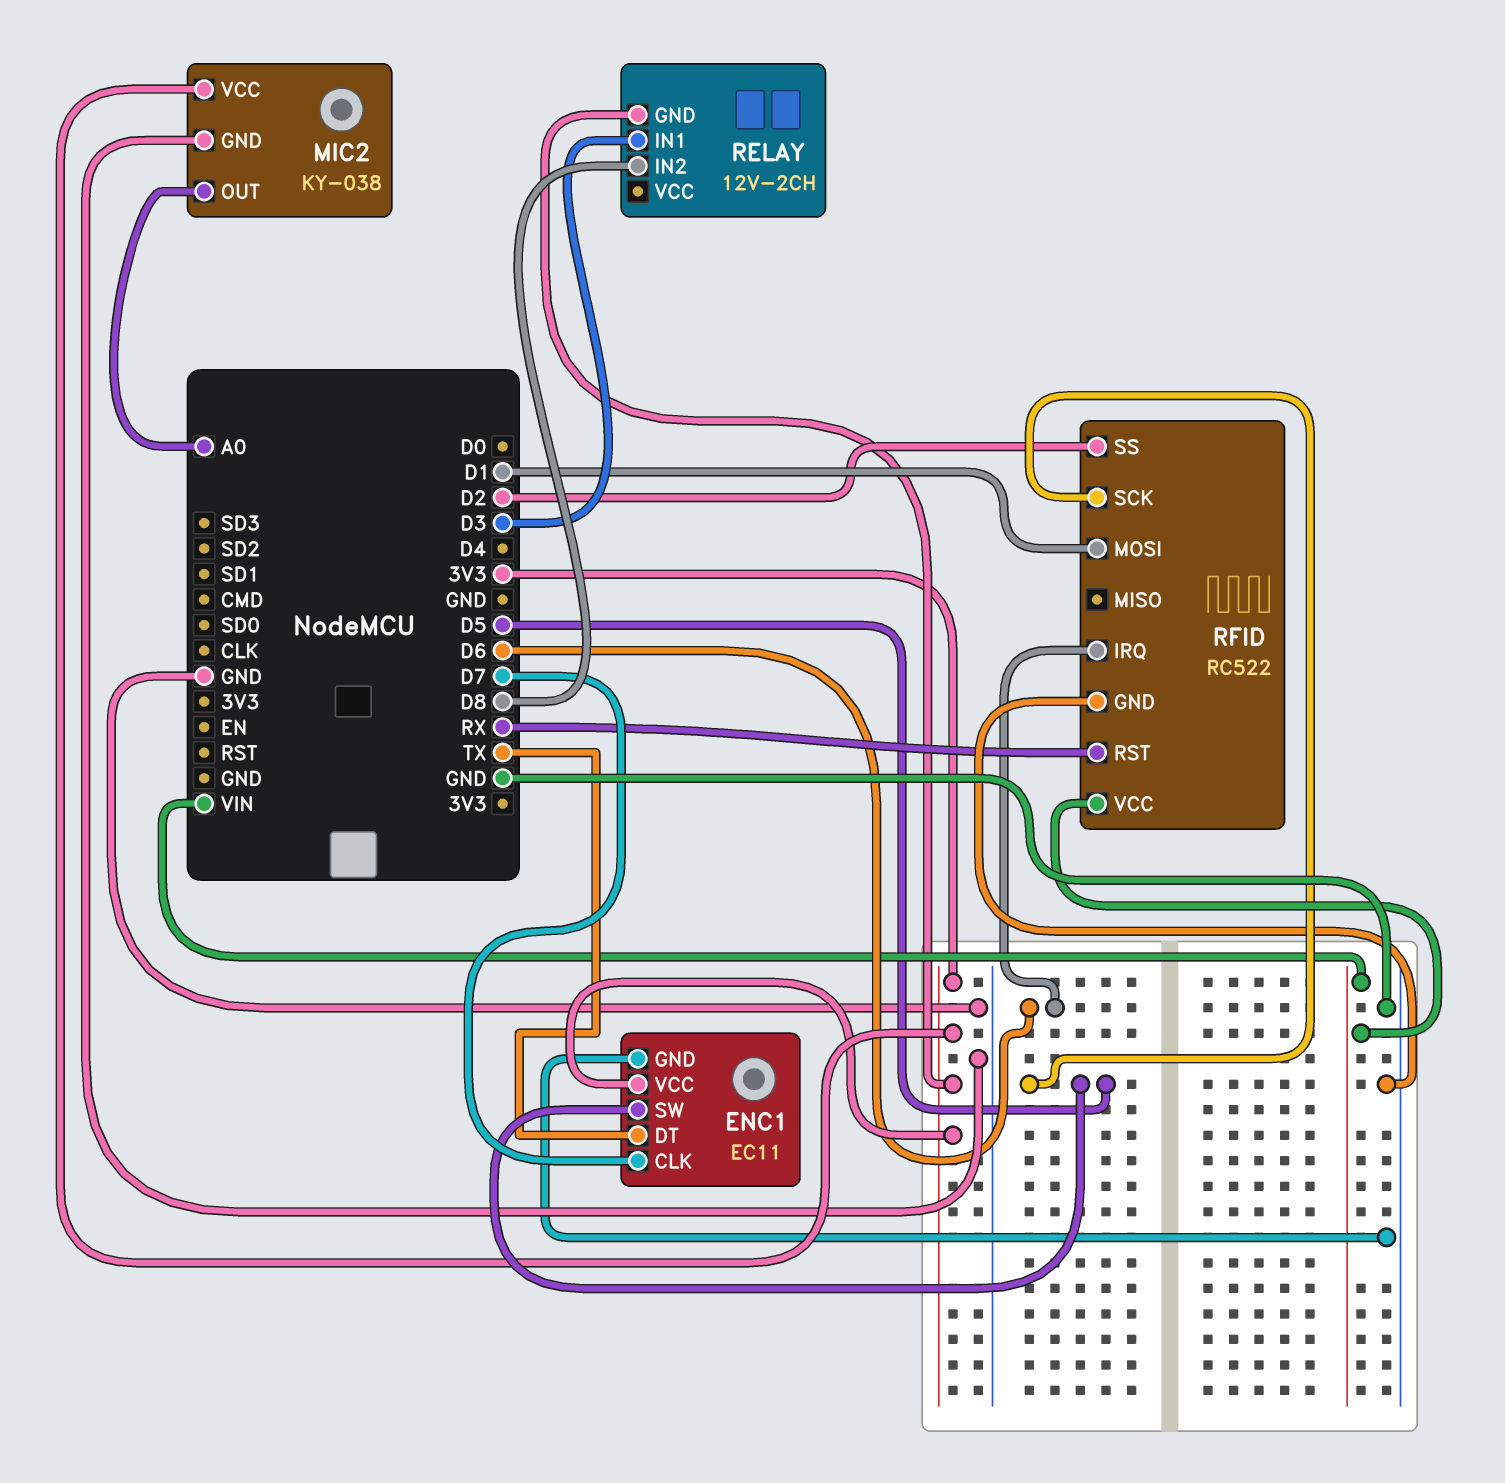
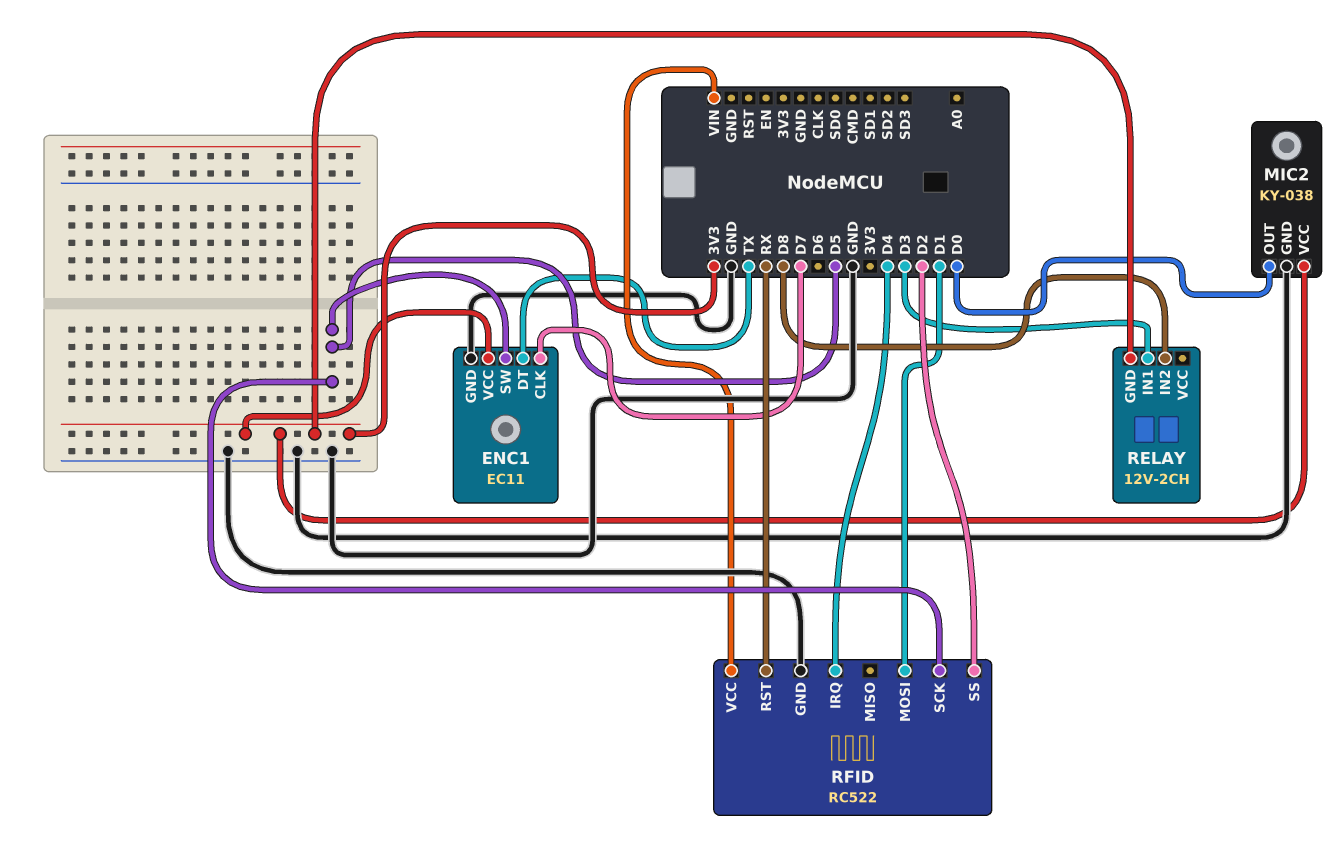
MIC2 pin OUT: A0 -> D0
RFID pin IRQ: D6 -> D4

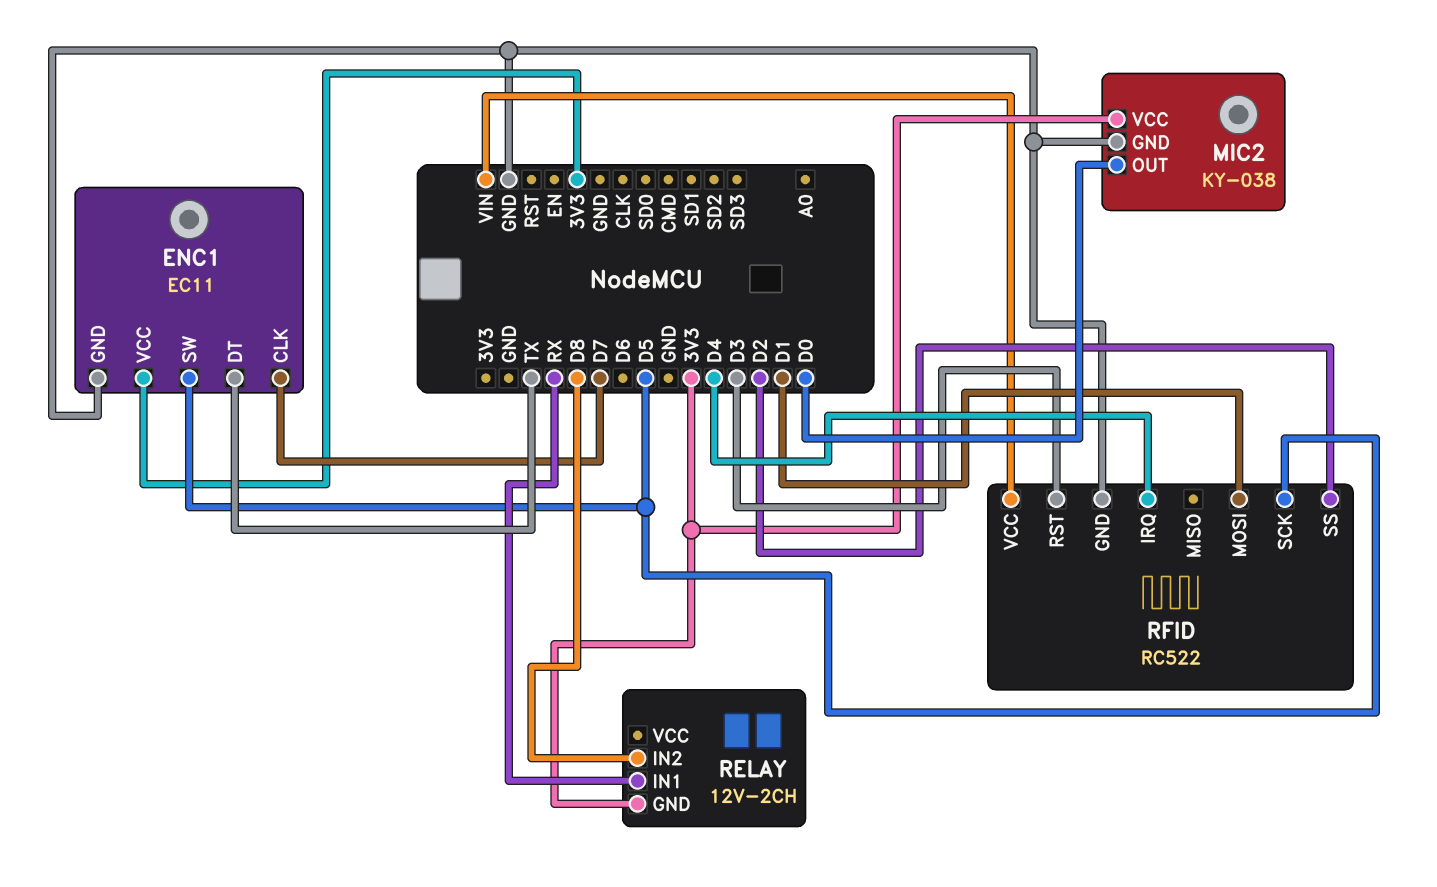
RELAY pin IN1: D3 -> RX
RFID pin RST: RX -> D3

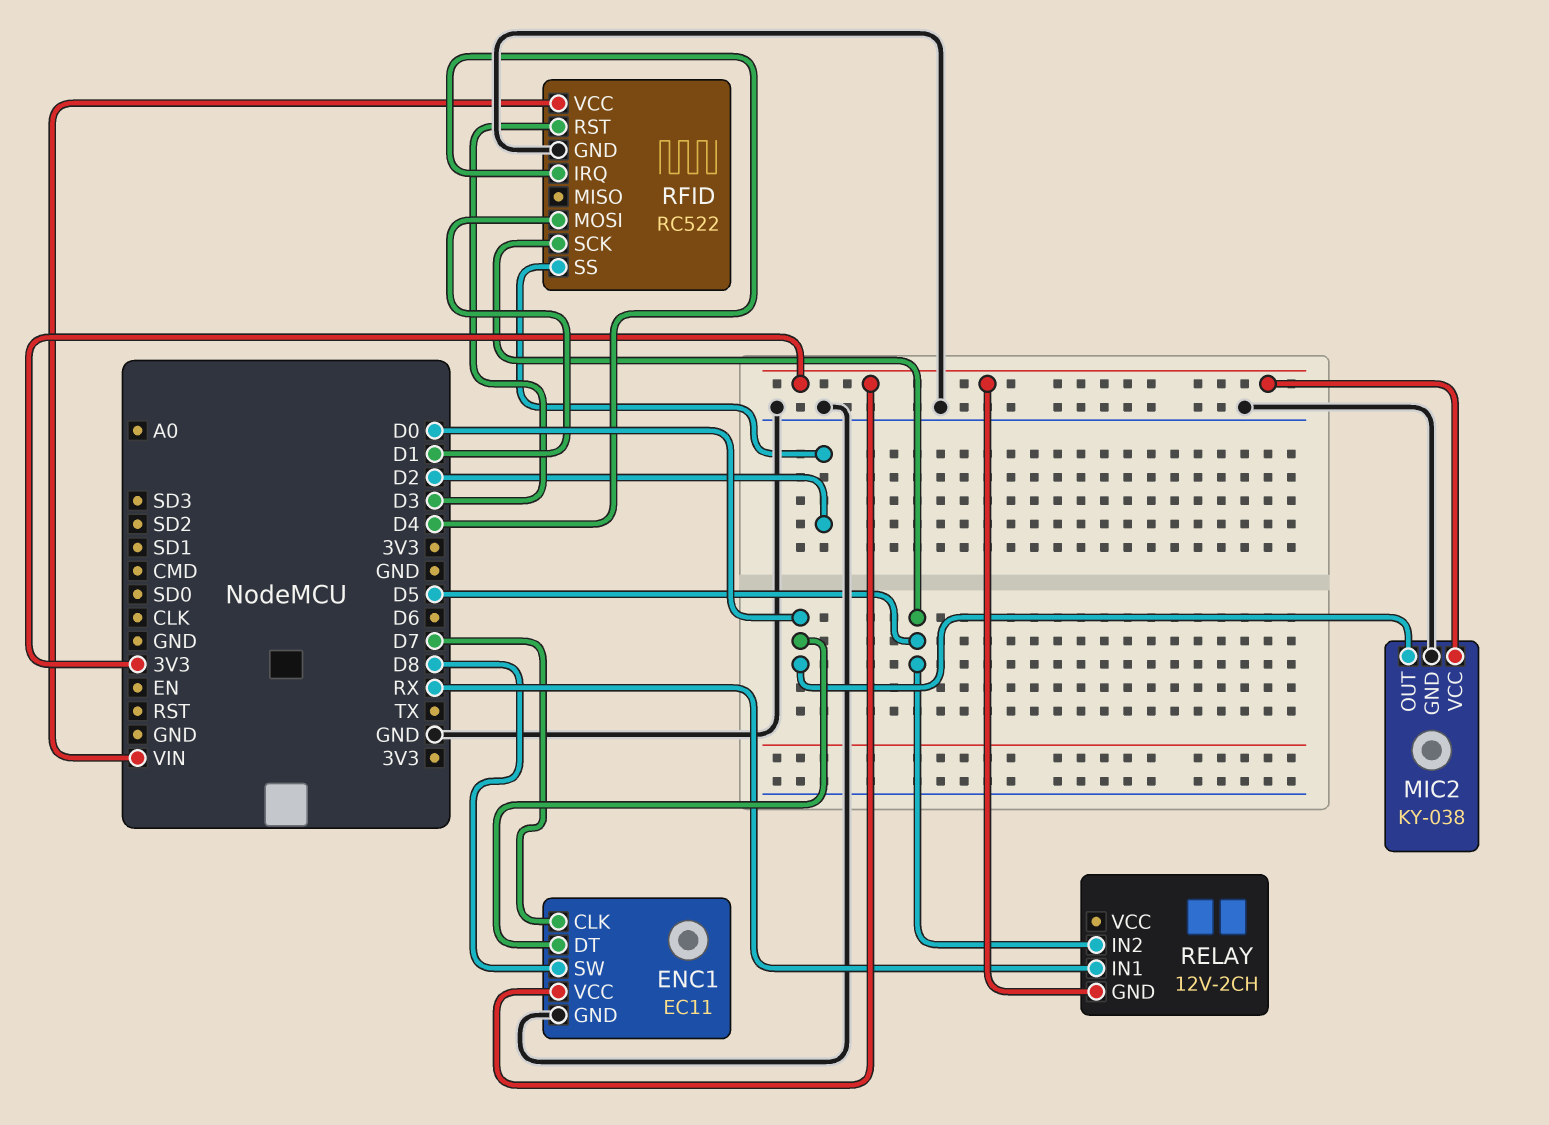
ENC1 pin DT: TX -> D0
ENC1 pin SW: D5 -> D8
RELAY pin IN2: D8 -> D5

